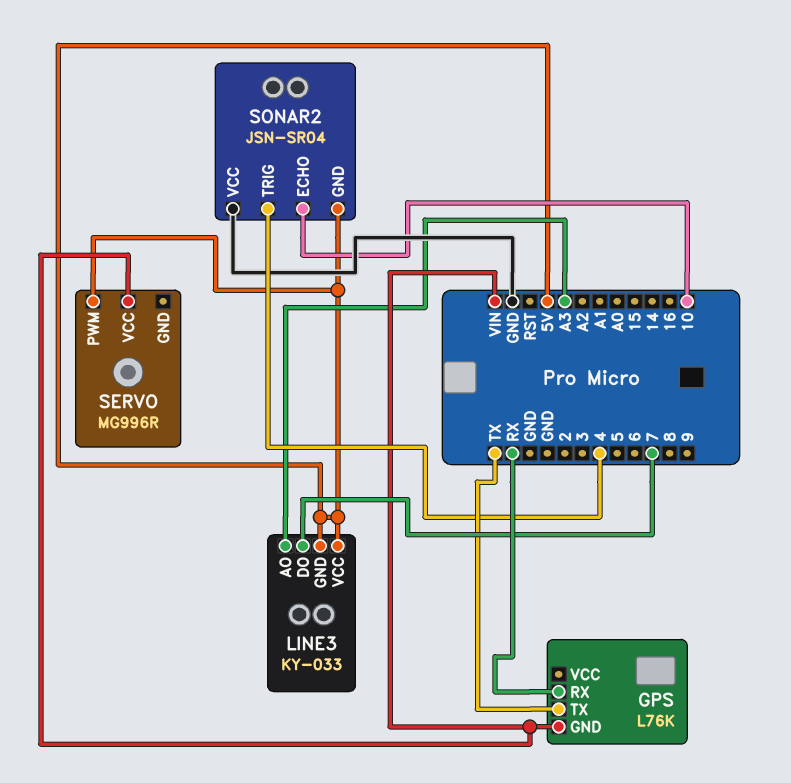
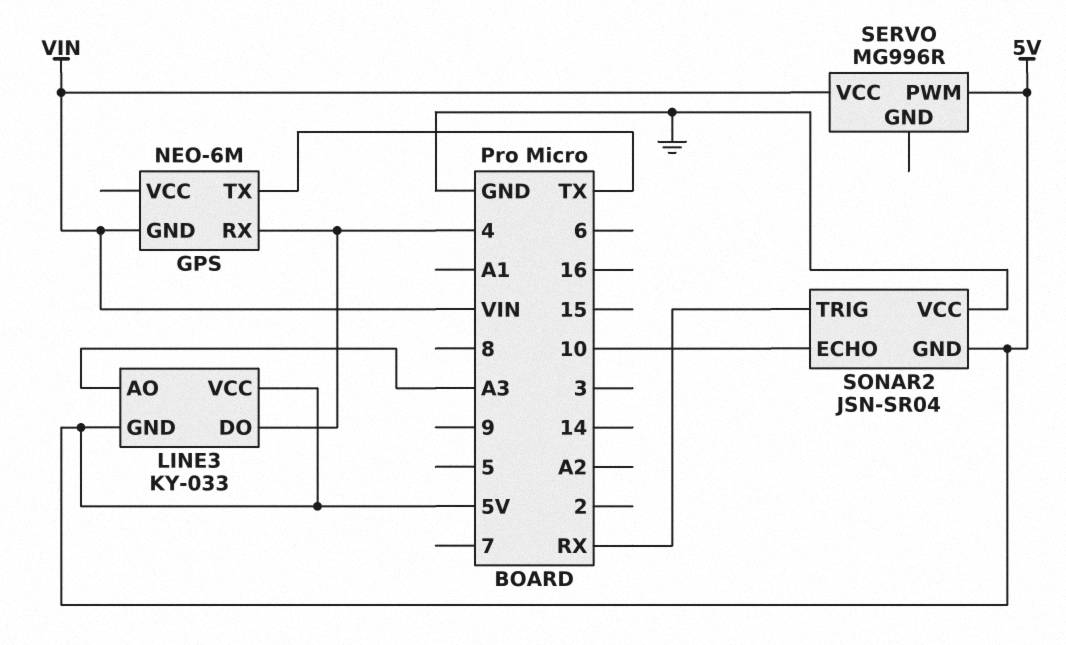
GPS: L76K -> NEO-6M
GPS pin RX: RX -> 4
LINE3 pin DO: 7 -> 4
SONAR2 pin TRIG: 4 -> RX

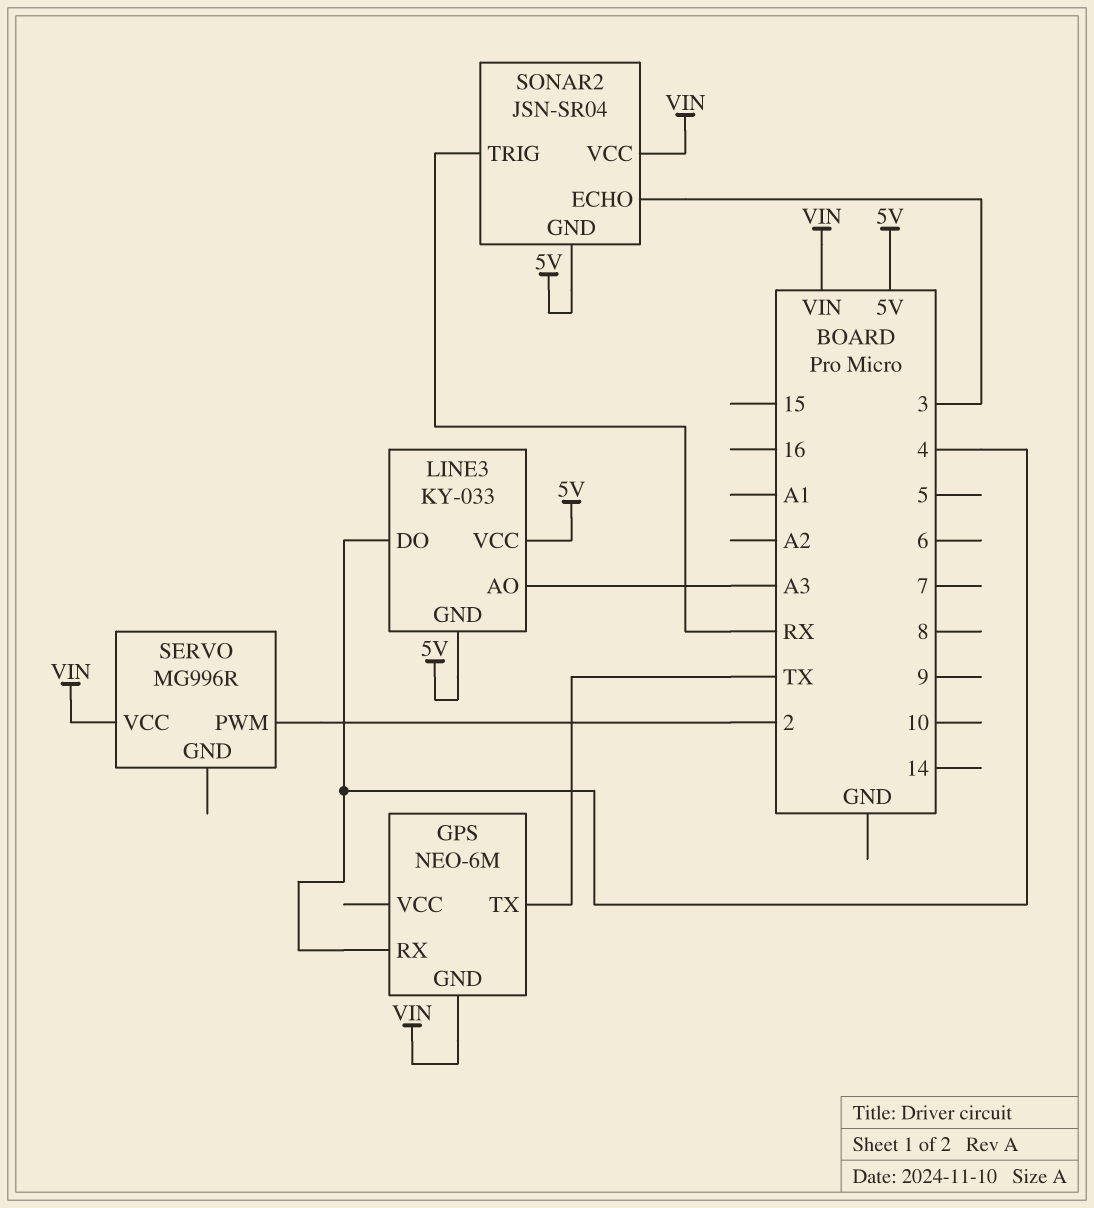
SERVO pin PWM: 5V -> 2
SONAR2 pin ECHO: 10 -> 3
SONAR2 pin VCC: GND -> VIN

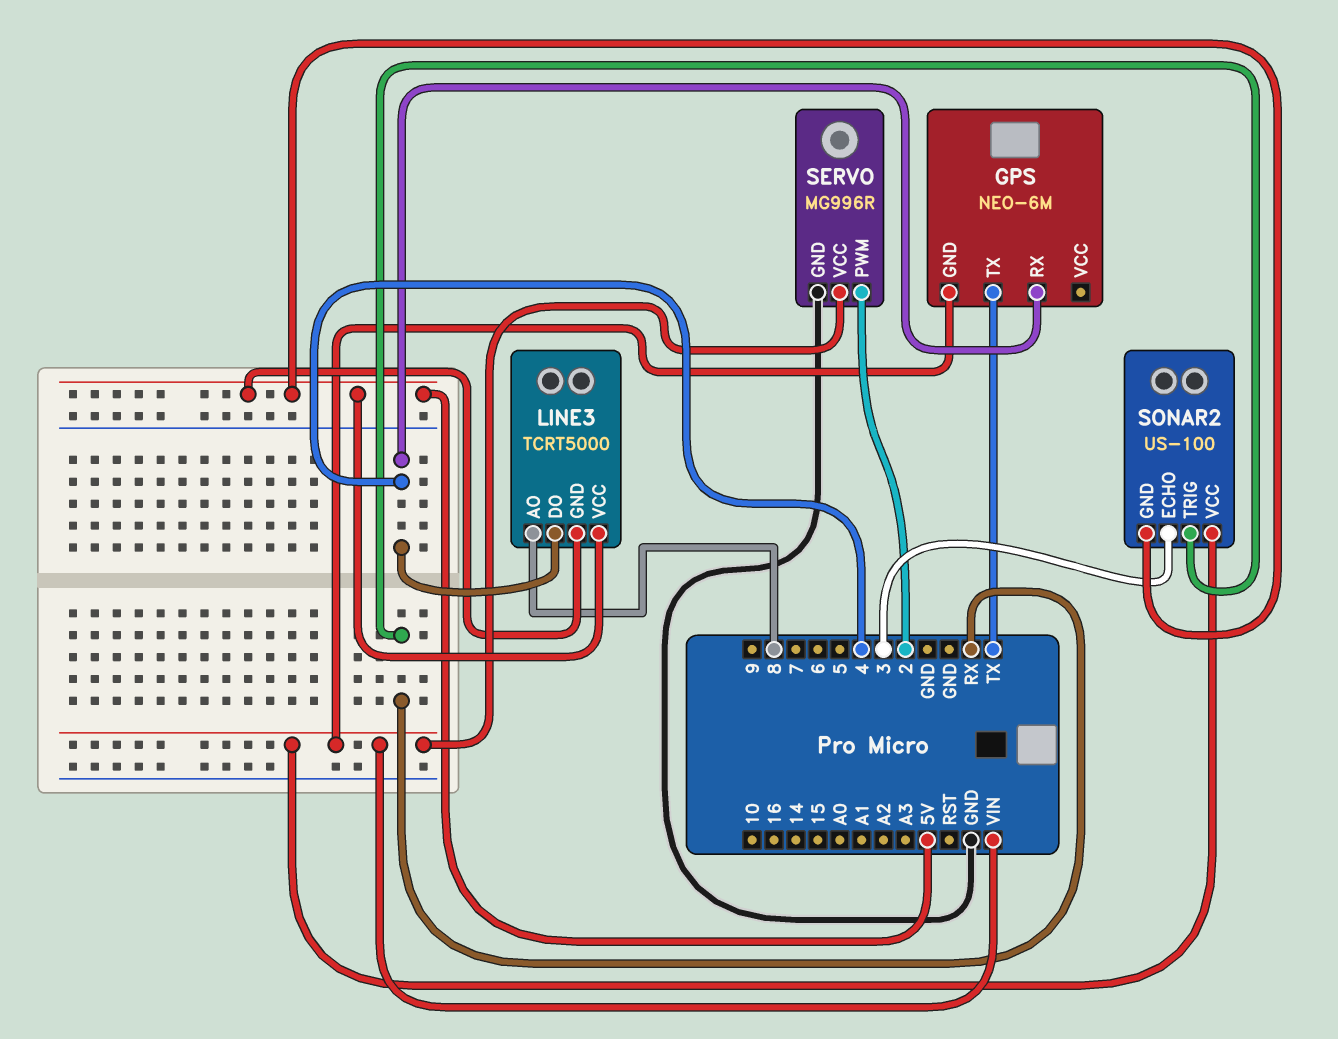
LINE3: KY-033 -> TCRT5000
LINE3 pin AO: A3 -> 8
SERVO pin GND: none -> GND
SONAR2: JSN-SR04 -> US-100

